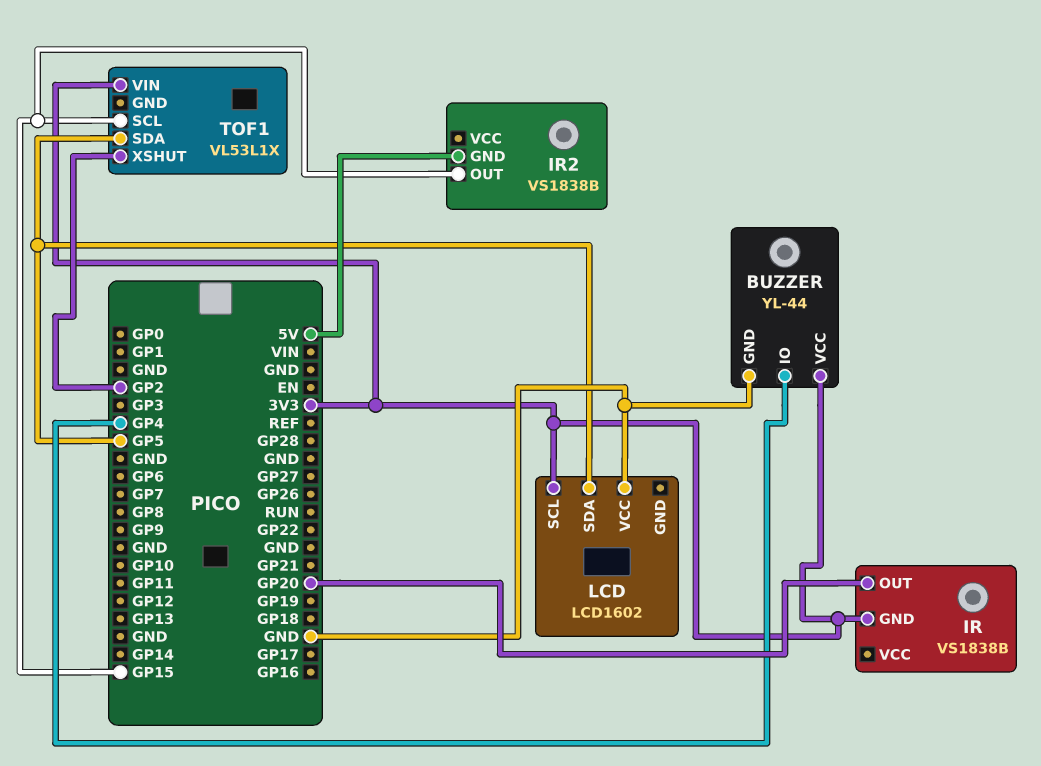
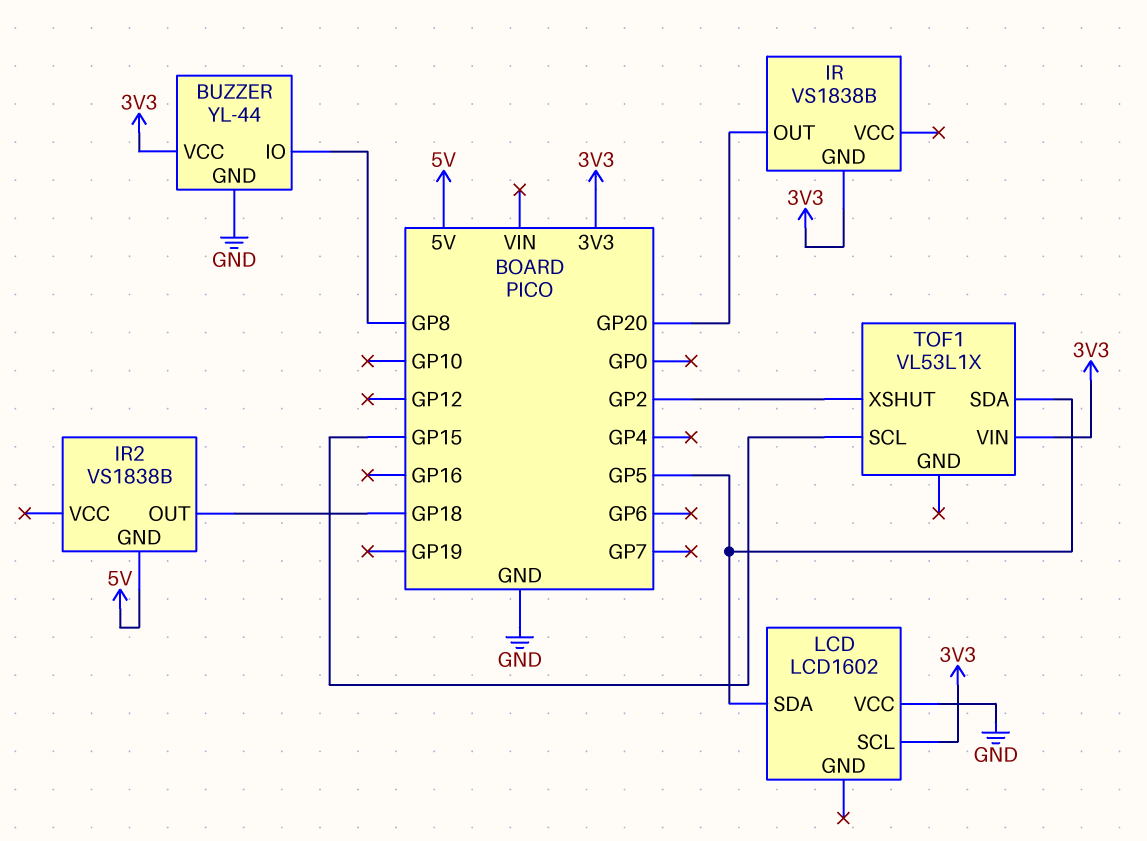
BUZZER pin IO: GP4 -> GP8
IR2 pin OUT: GP15 -> GP18

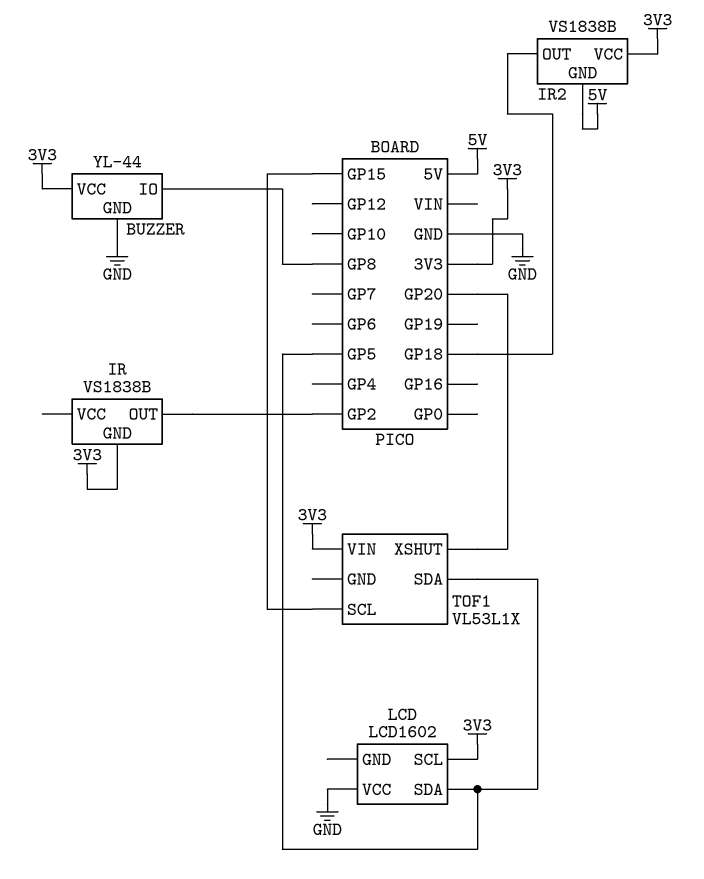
IR pin OUT: GP20 -> GP2
IR2 pin VCC: none -> 3V3
TOF1 pin XSHUT: GP2 -> GP20

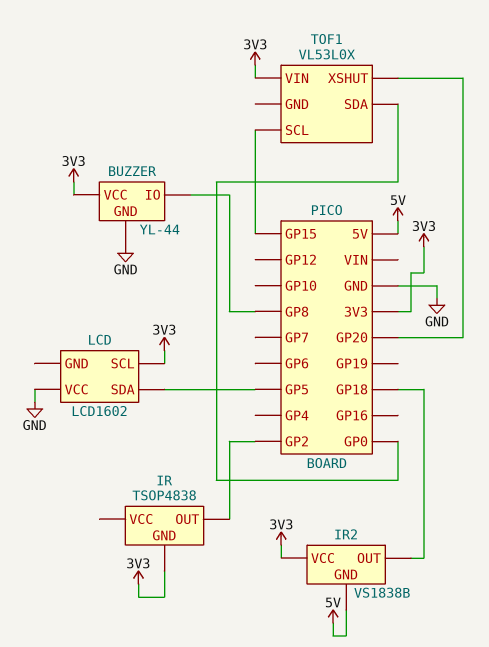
IR: VS1838B -> TSOP4838
TOF1: VL53L1X -> VL53L0X
TOF1 pin SDA: GP5 -> GP0

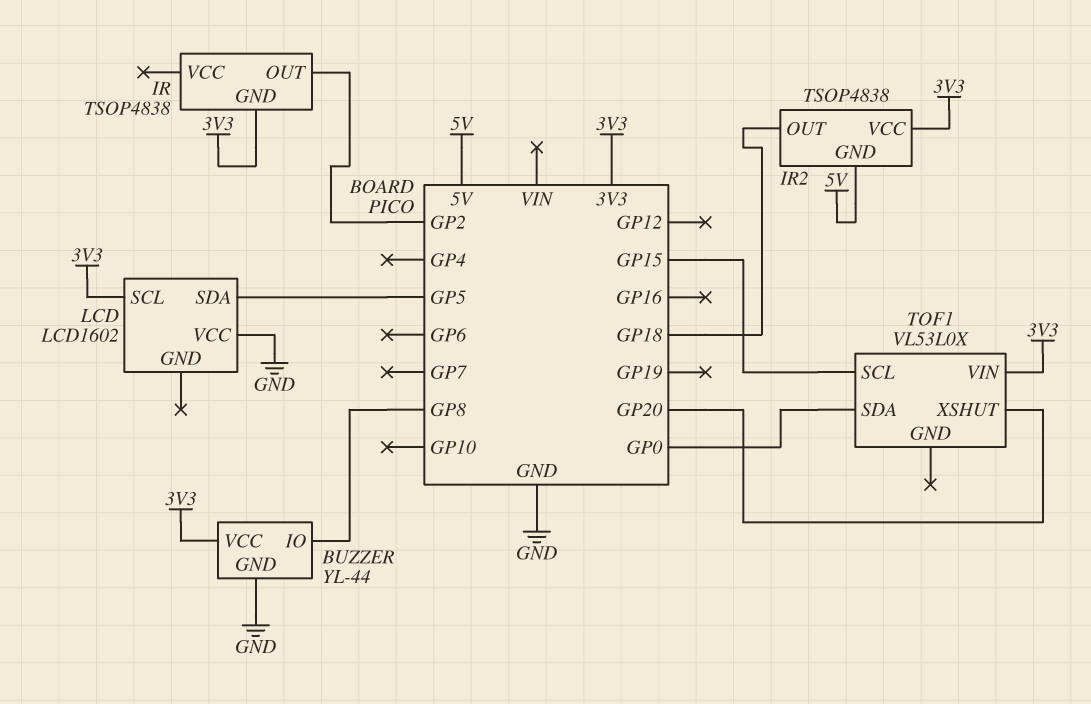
IR2: VS1838B -> TSOP4838

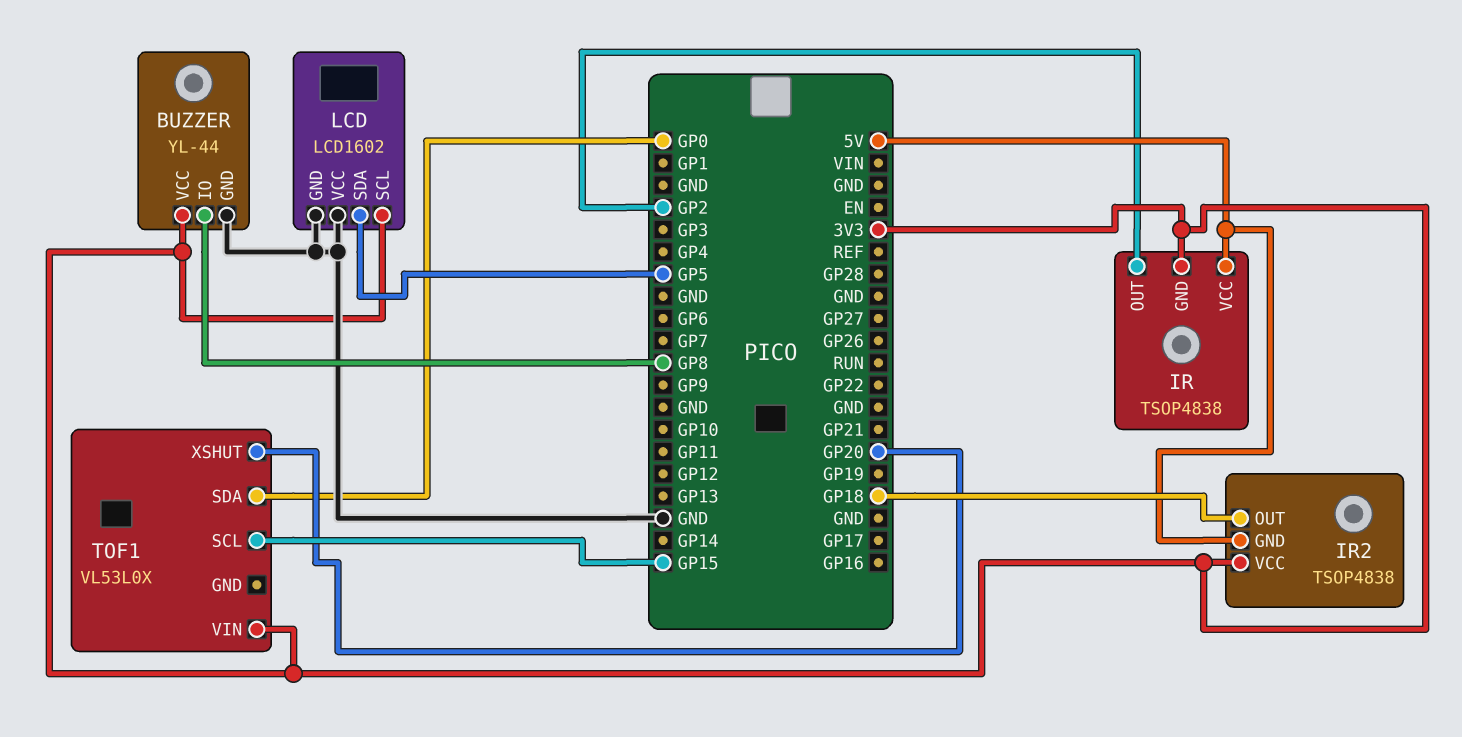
IR pin VCC: none -> 5V
LCD pin GND: none -> GND

